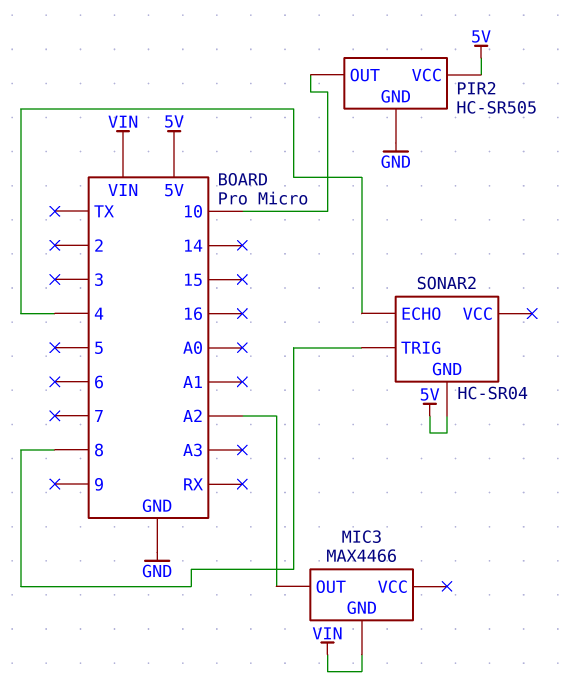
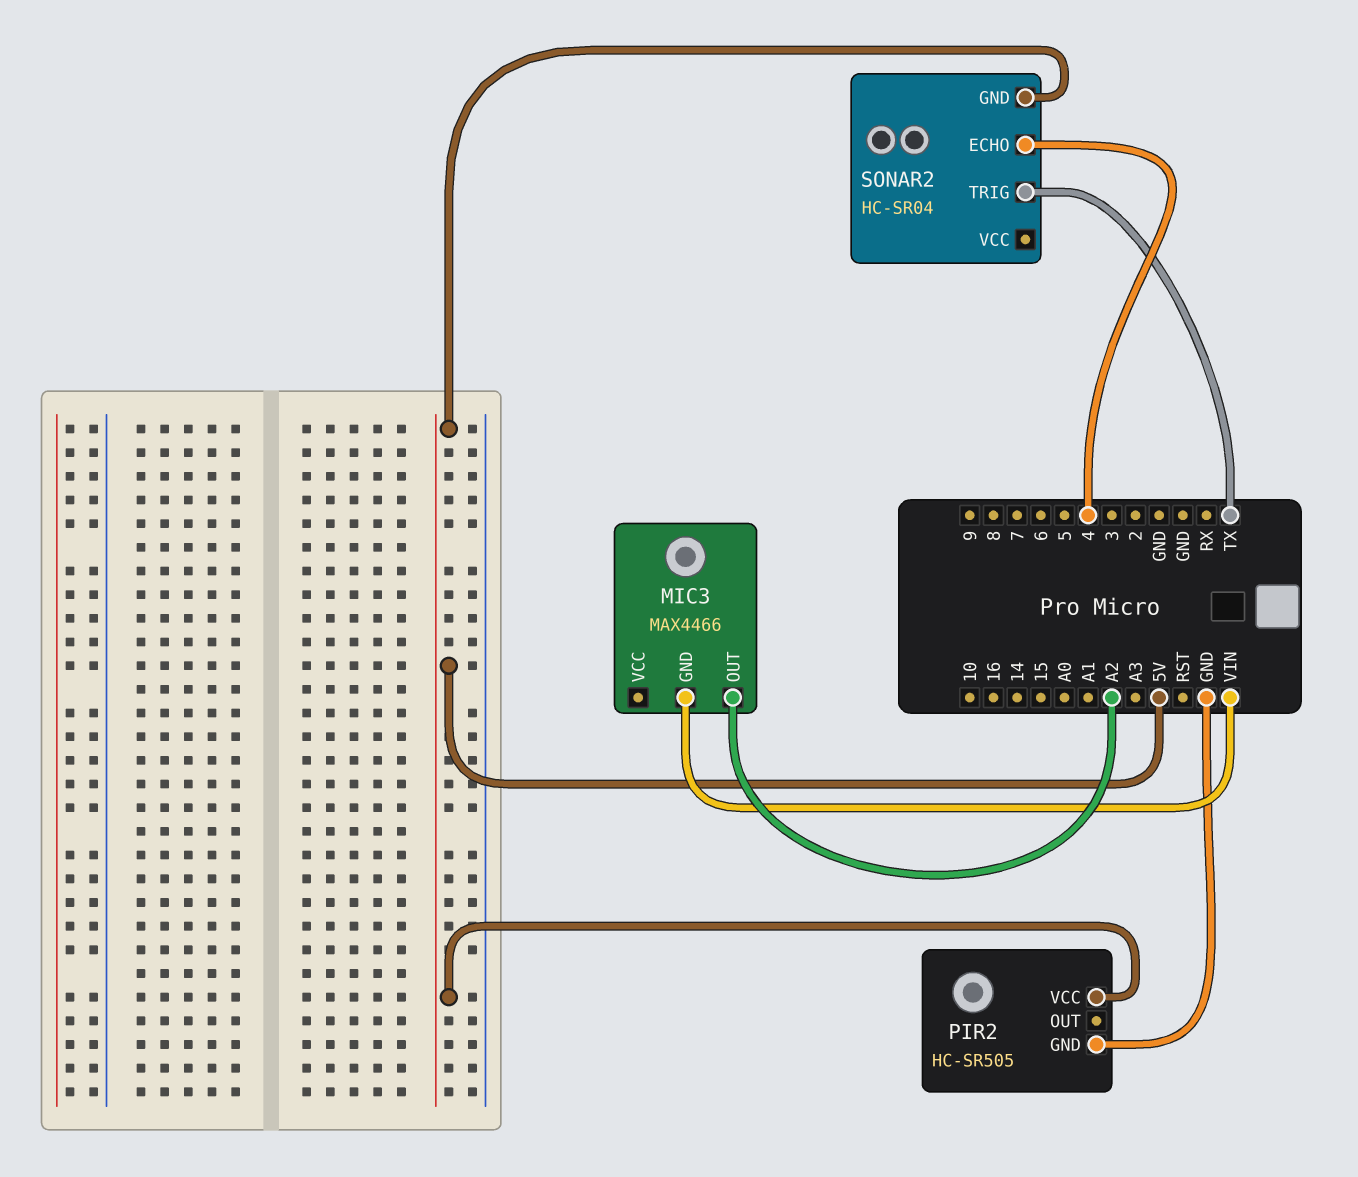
PIR2 pin OUT: 10 -> none
SONAR2 pin TRIG: 8 -> TX

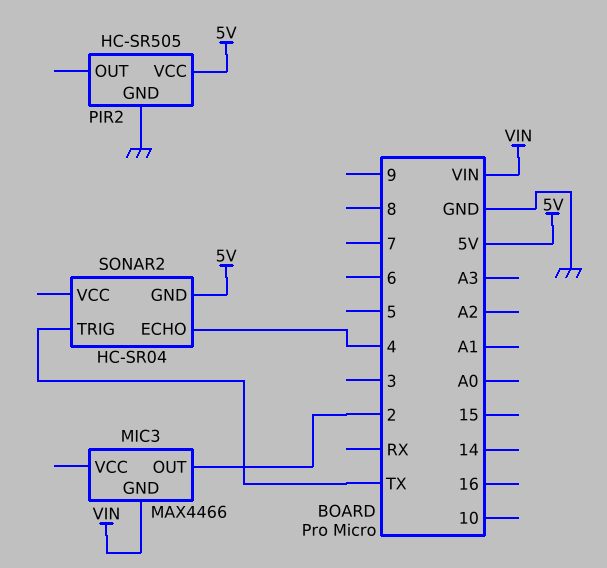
MIC3 pin OUT: A2 -> 2

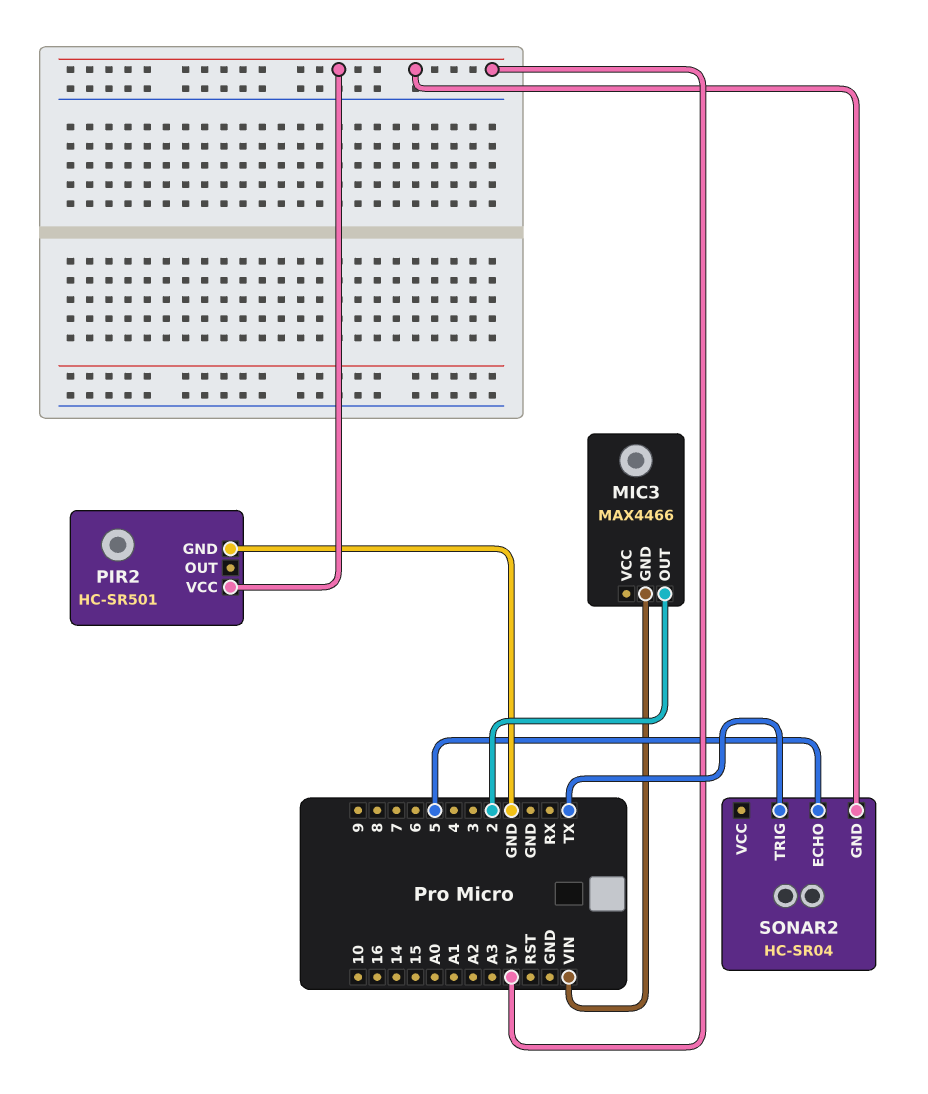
PIR2: HC-SR505 -> HC-SR501
SONAR2 pin ECHO: 4 -> 5

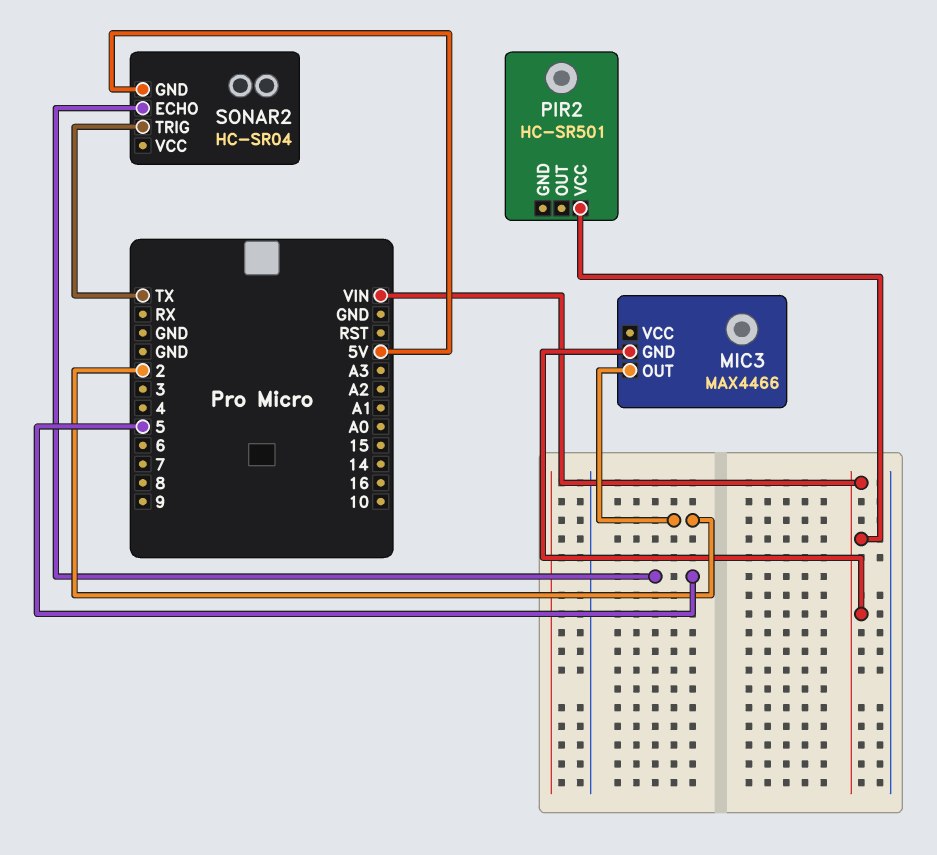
PIR2 pin GND: GND -> none
PIR2 pin VCC: 5V -> VIN

